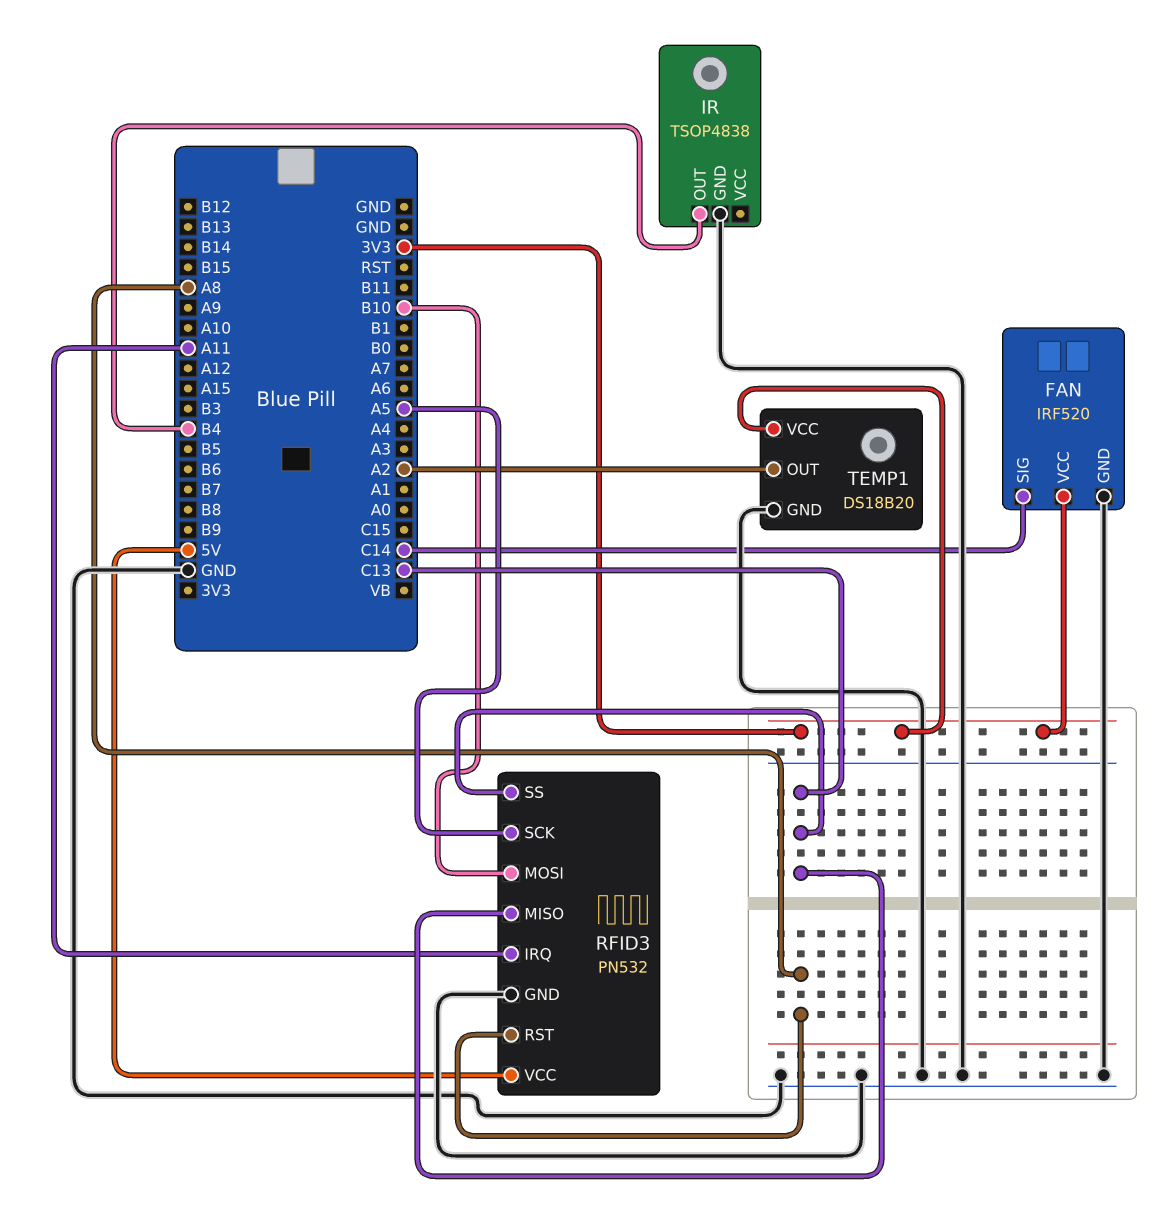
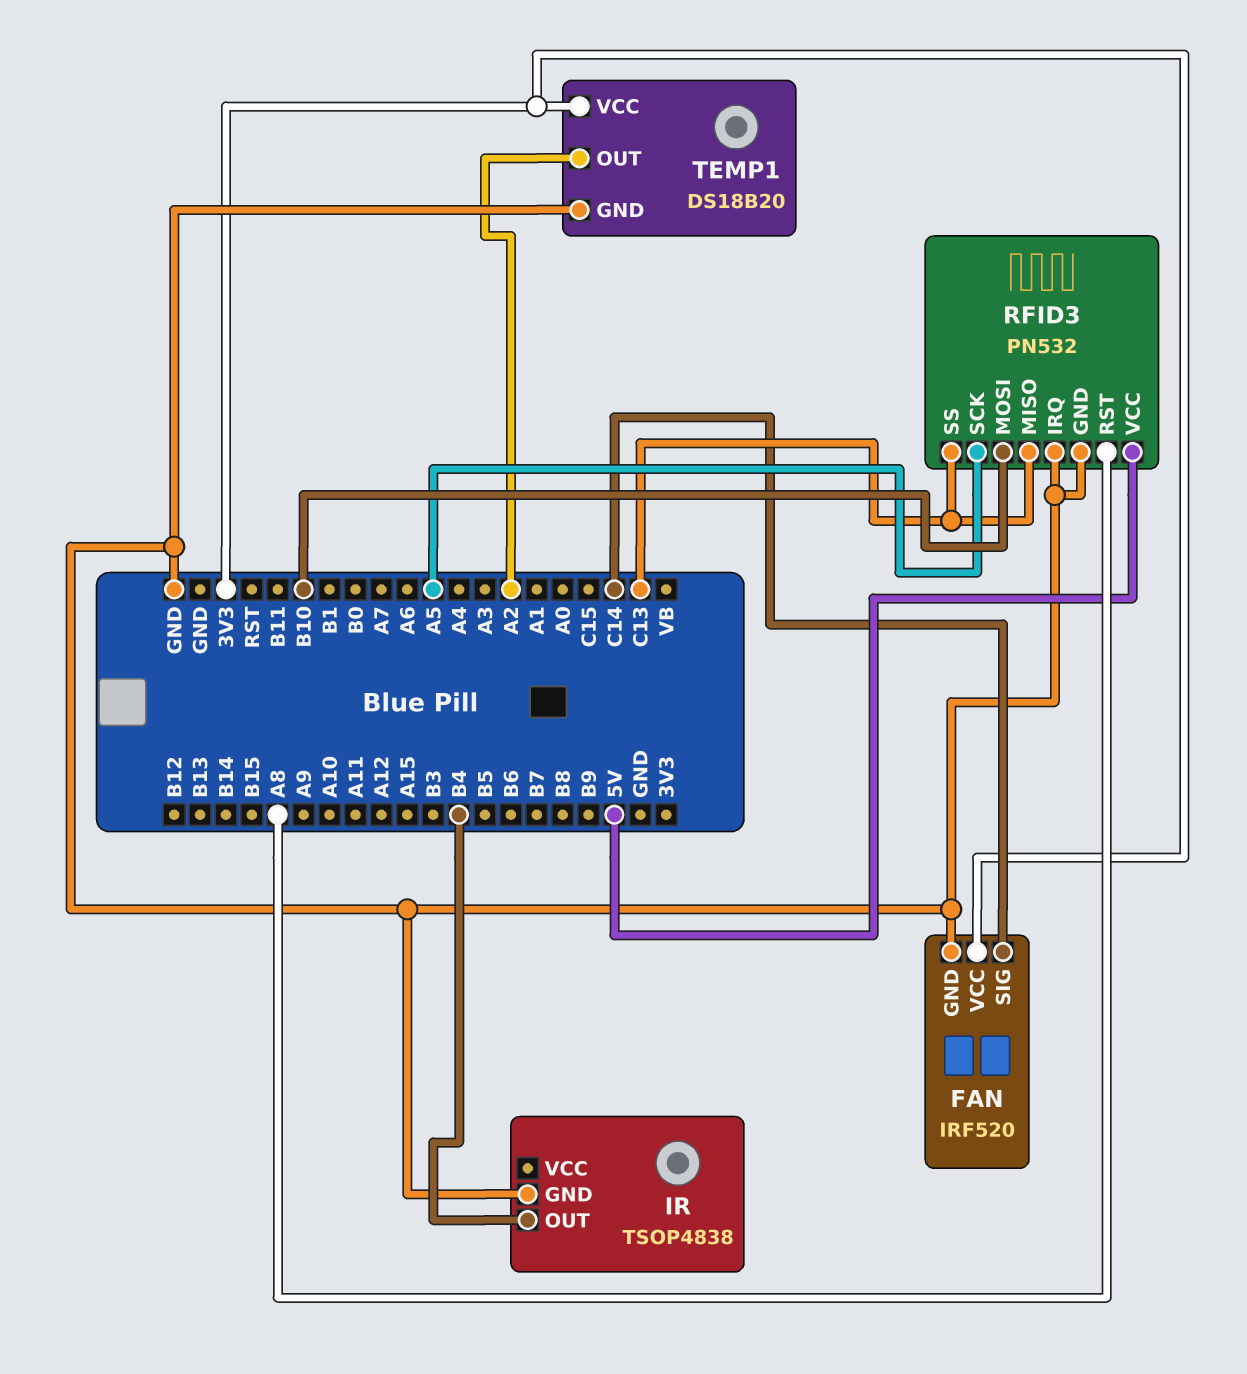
RFID3 pin IRQ: A11 -> GND

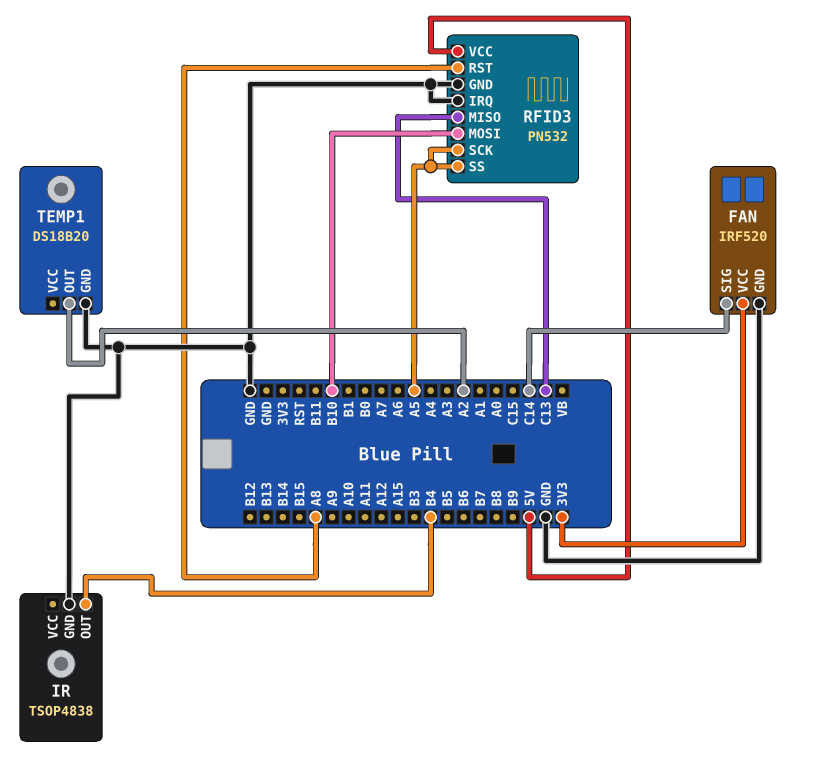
RFID3 pin SS: C13 -> A5
TEMP1 pin VCC: 3V3 -> none

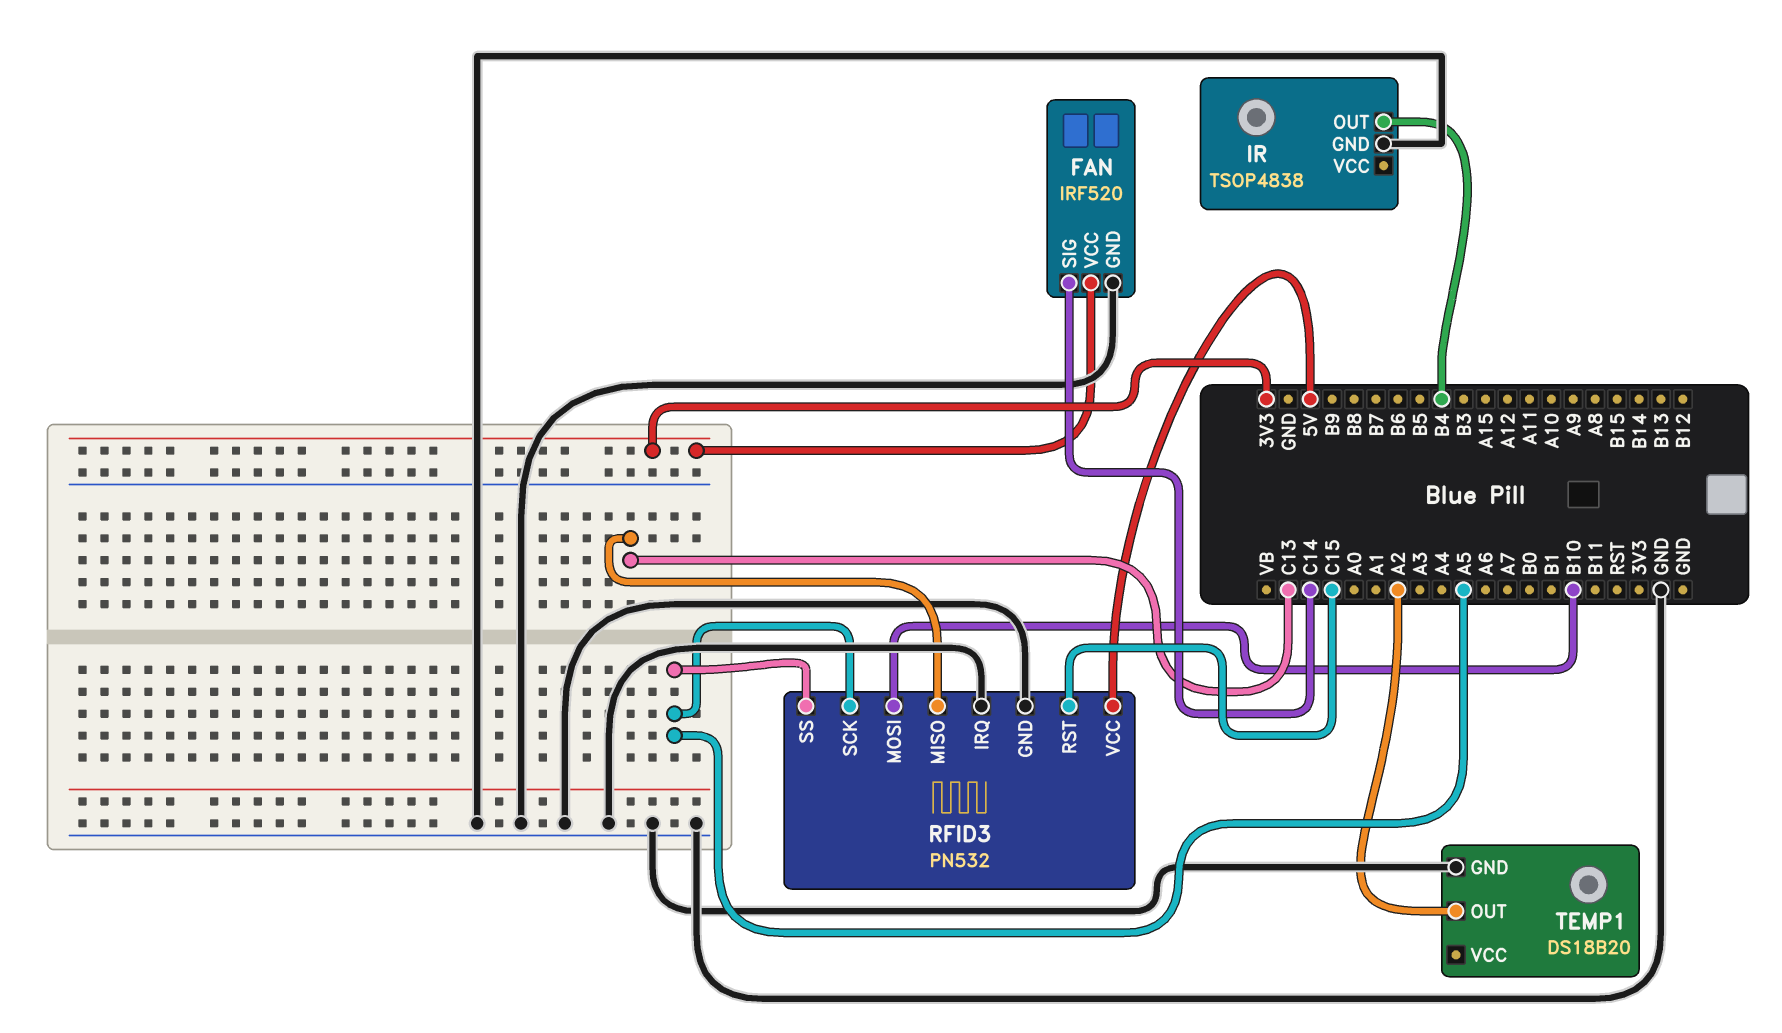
RFID3 pin RST: A8 -> C15

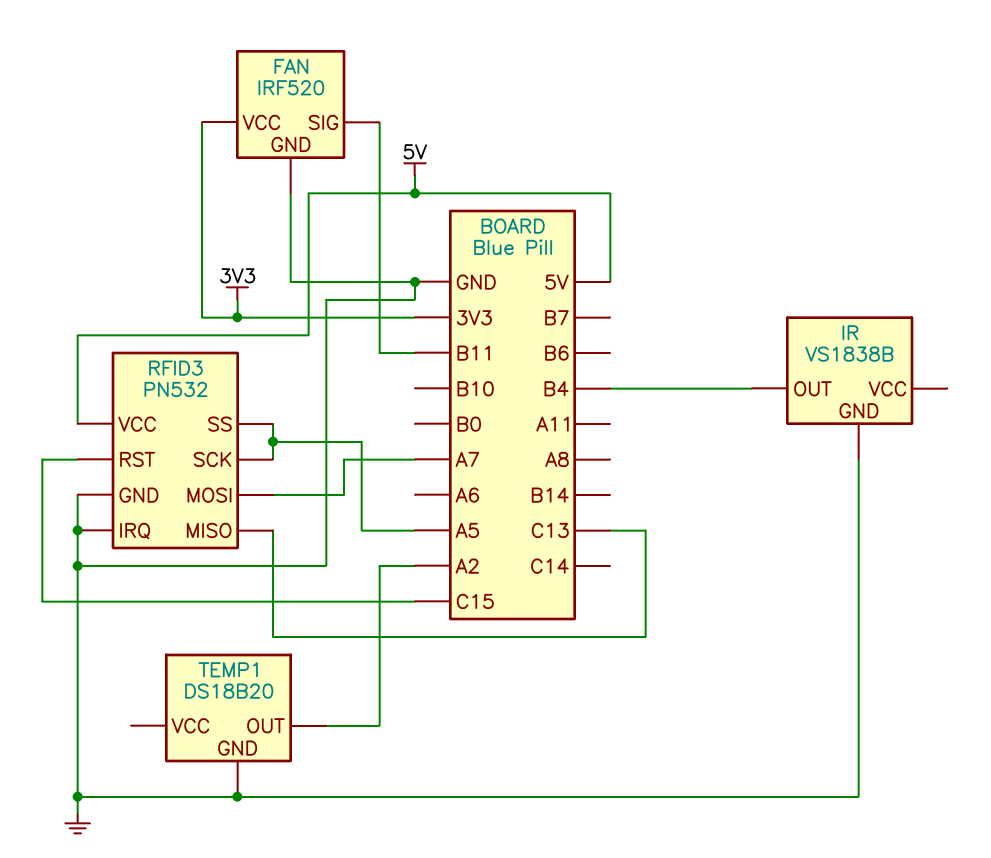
FAN pin SIG: C14 -> B11
IR: TSOP4838 -> VS1838B
RFID3 pin MOSI: B10 -> A7

